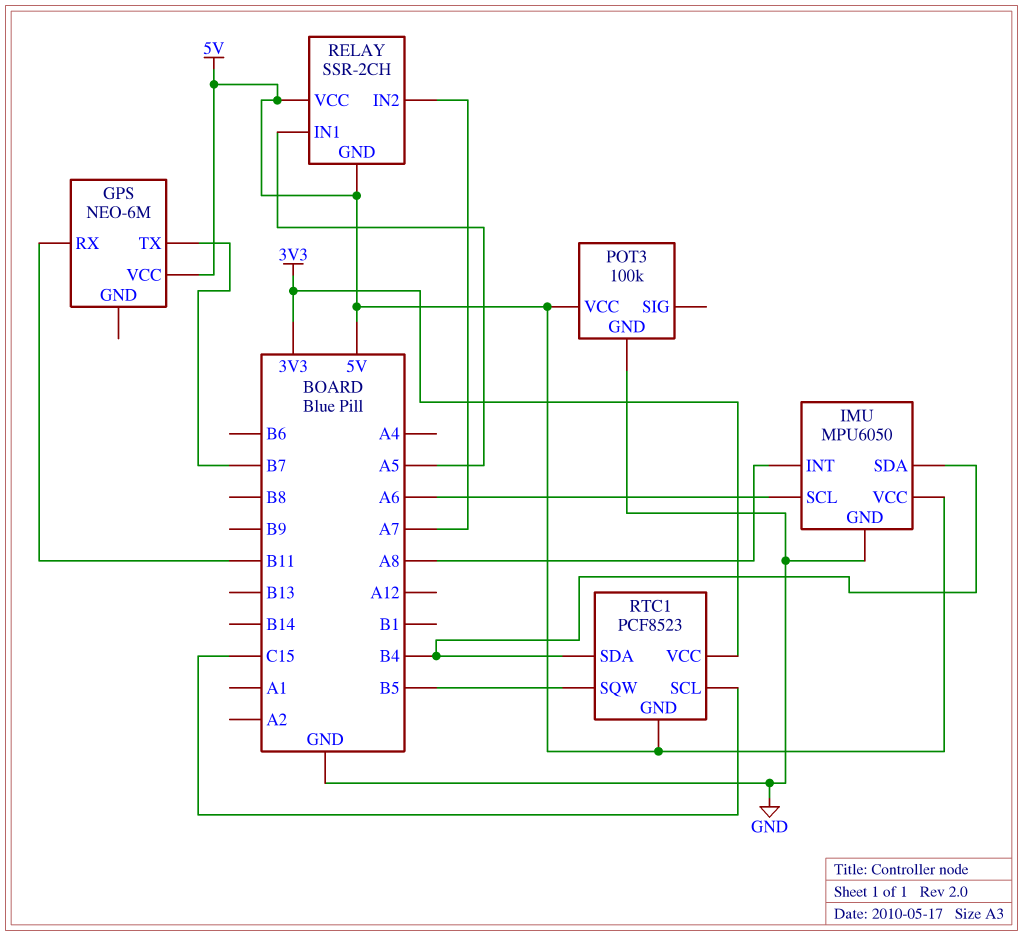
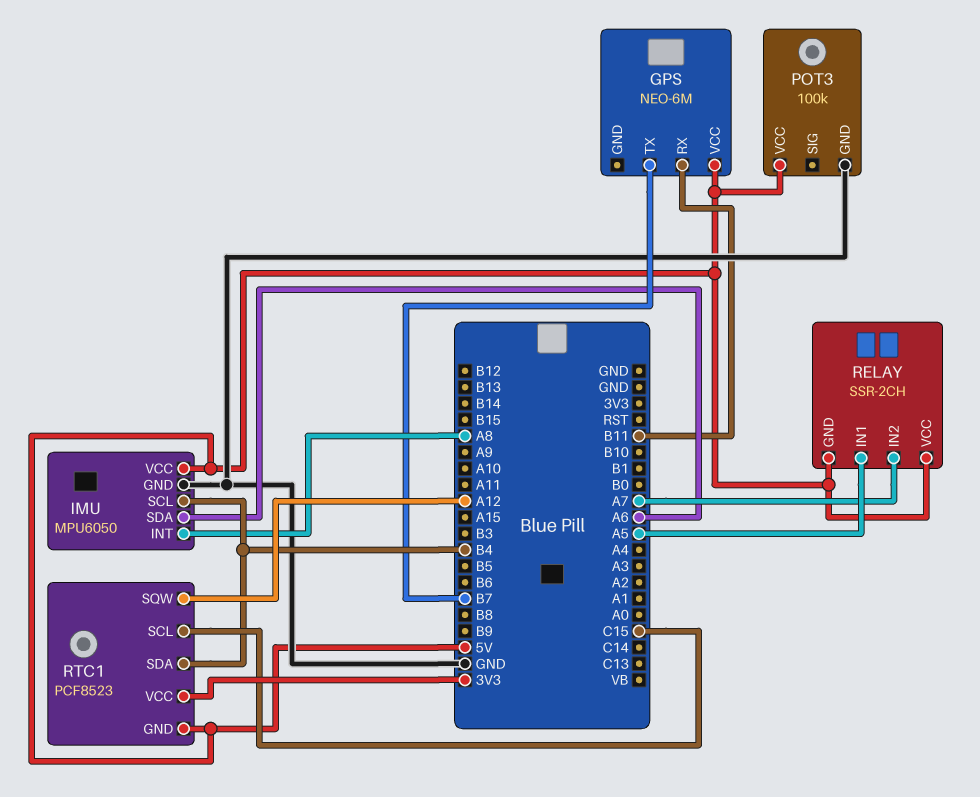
IMU pin SCL: A6 -> B4
IMU pin SDA: B4 -> A6
RTC1 pin SQW: B5 -> A12

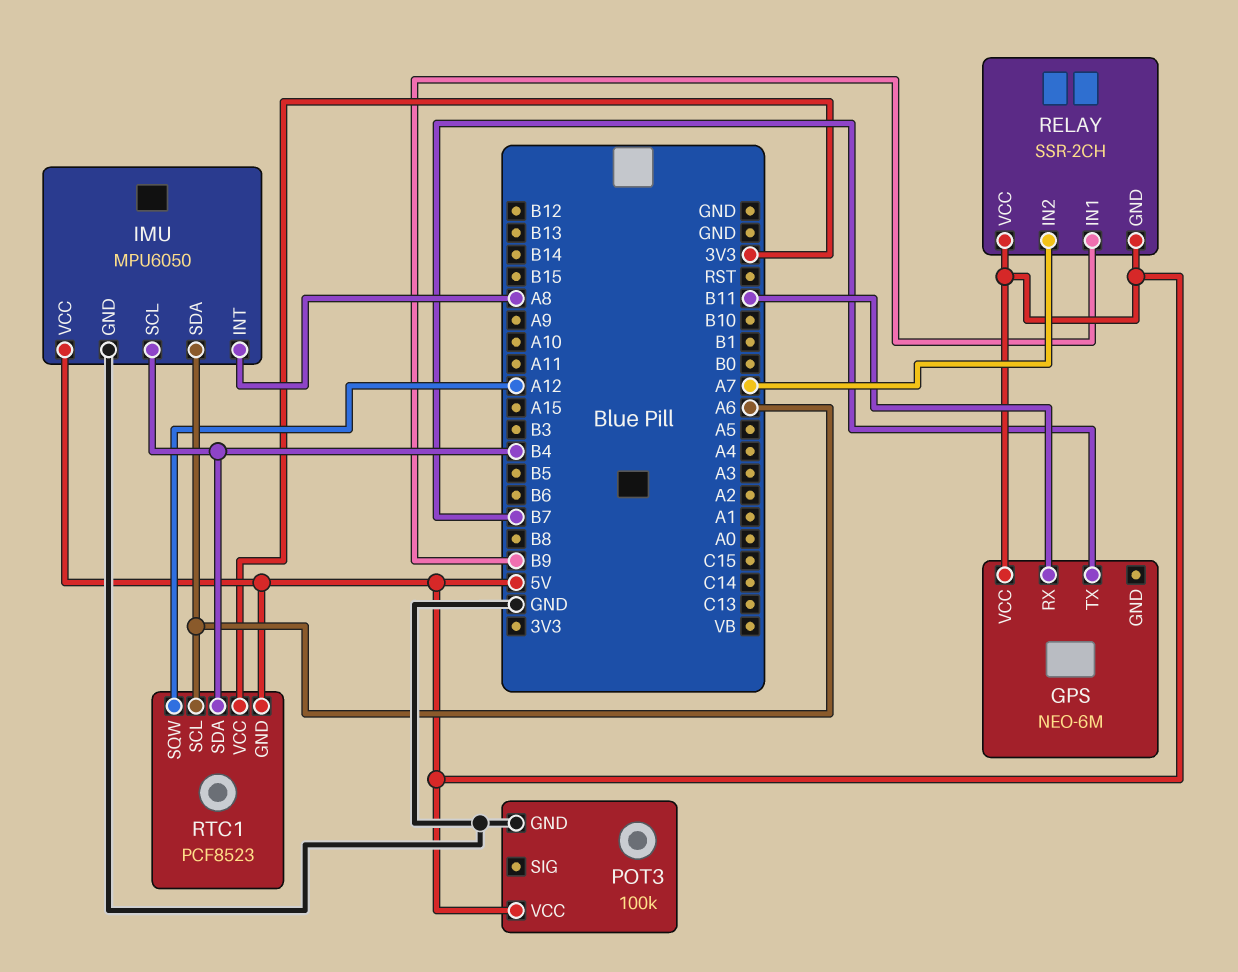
RELAY pin IN1: A5 -> B9
RTC1 pin SCL: C15 -> A6

